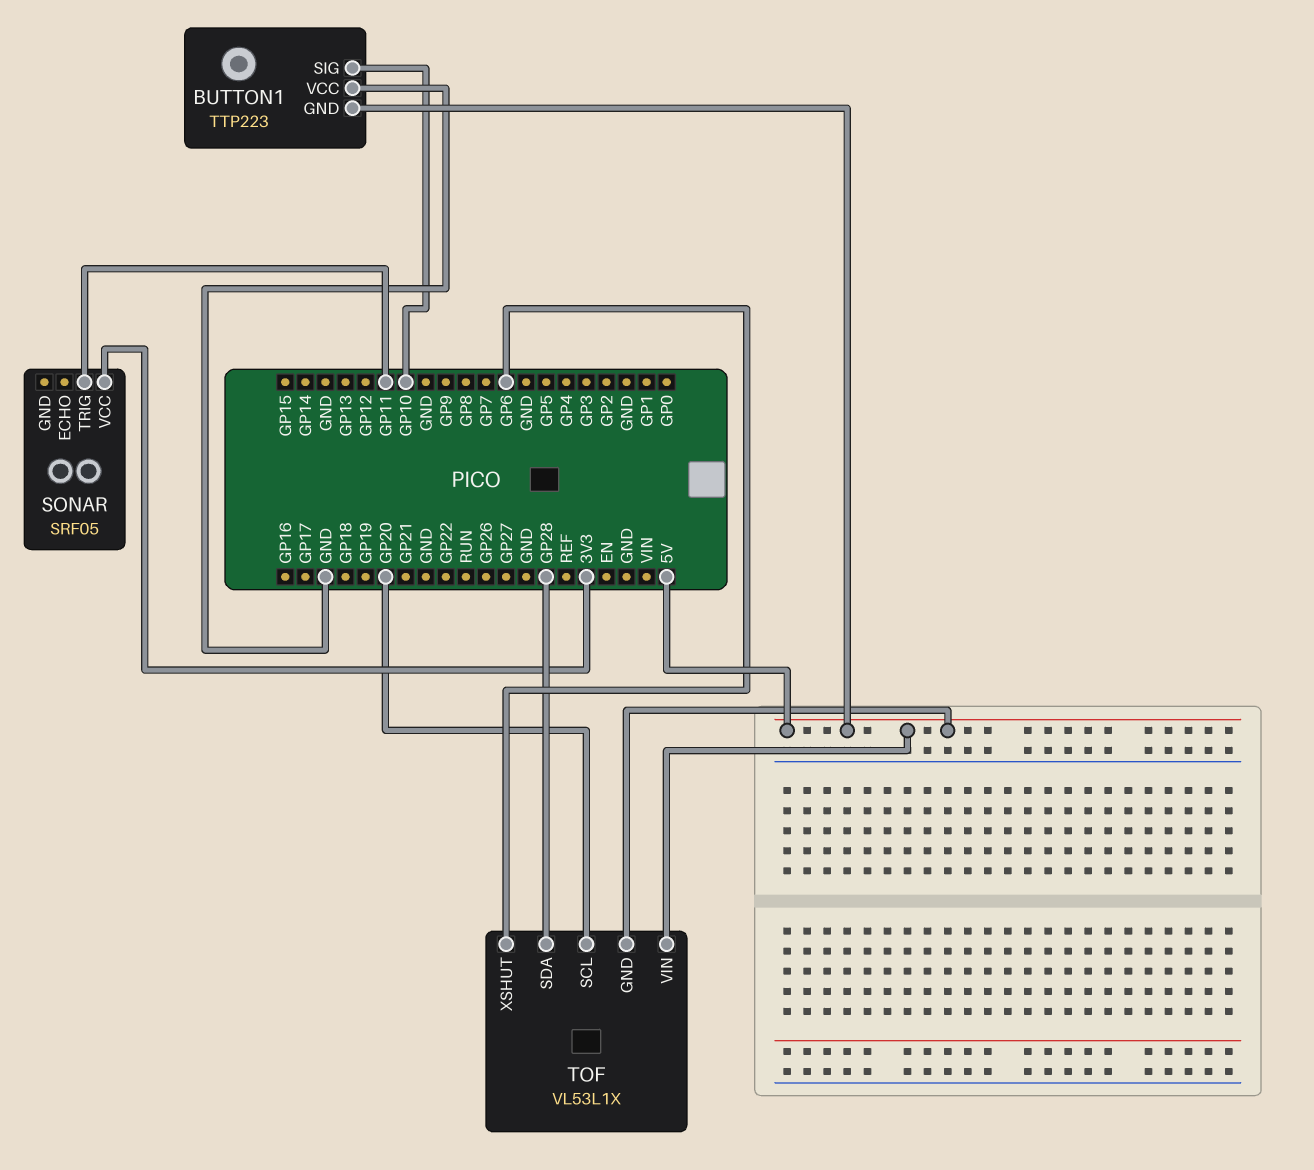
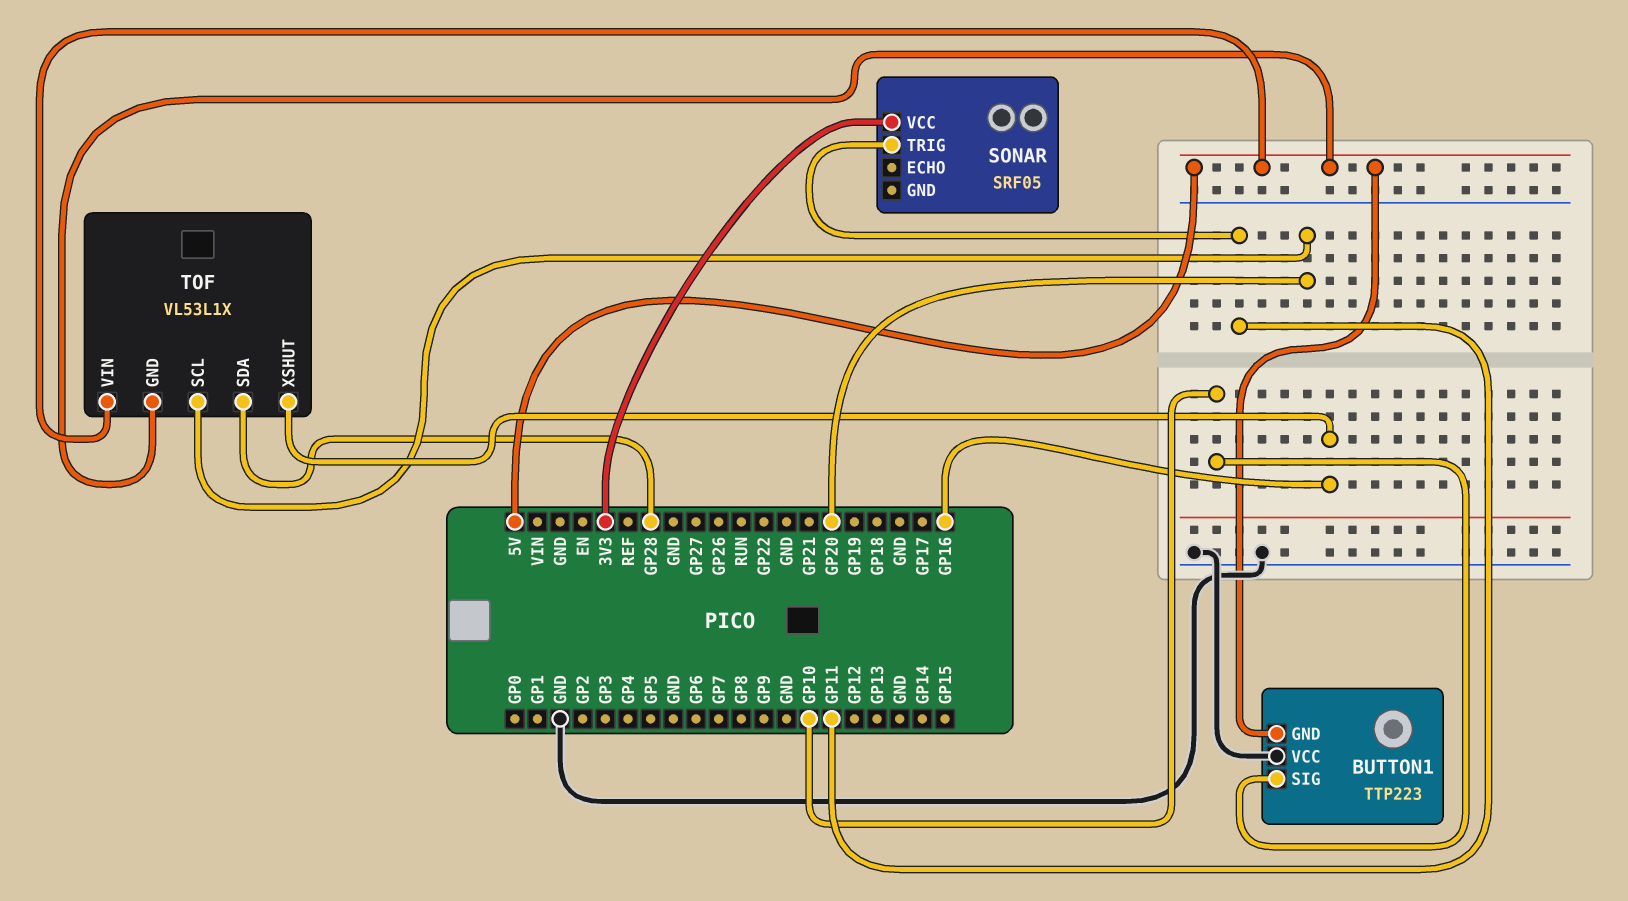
TOF pin XSHUT: GP6 -> GP16

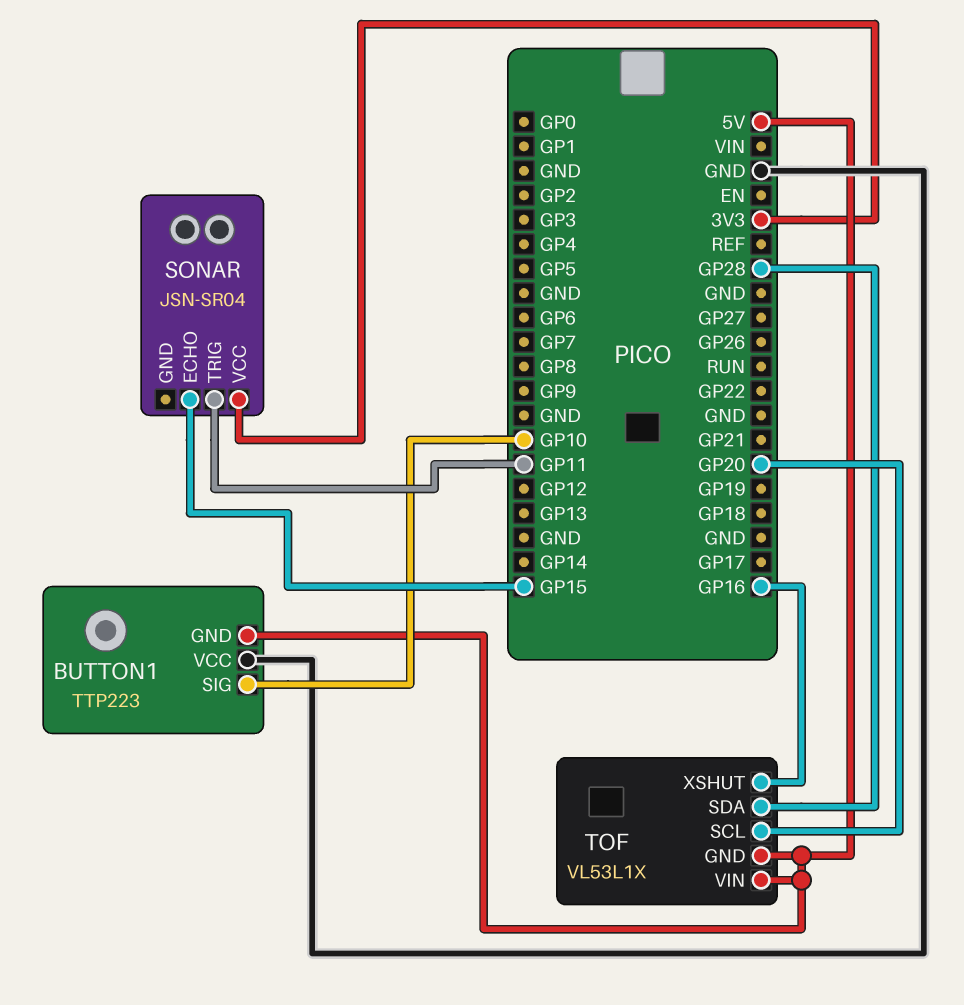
SONAR: SRF05 -> JSN-SR04
SONAR pin ECHO: none -> GP15

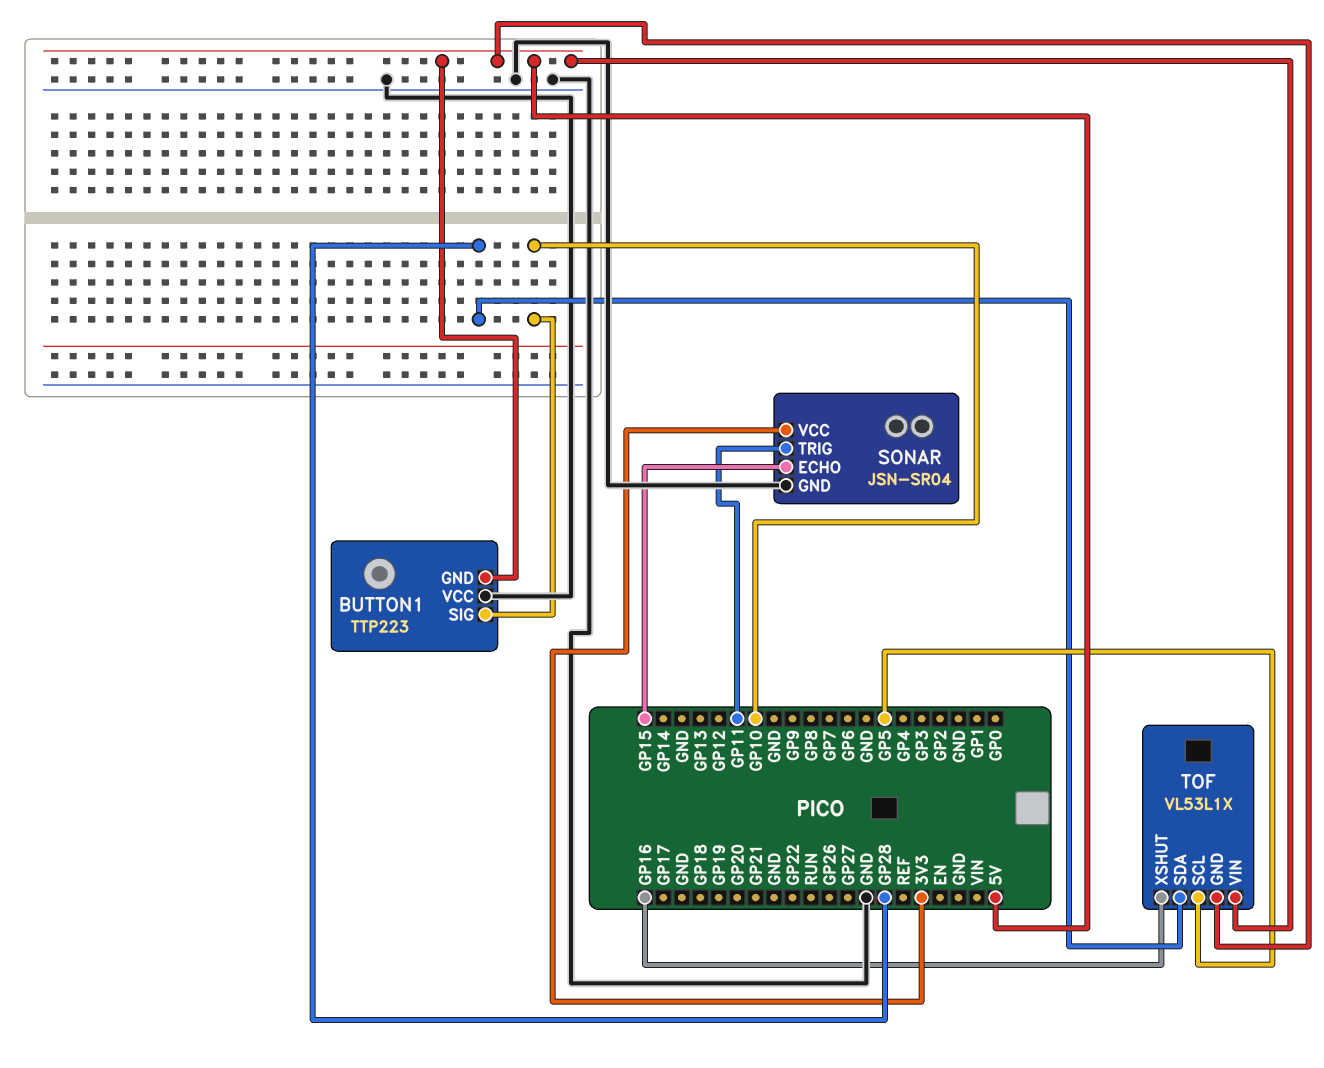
SONAR pin GND: none -> GND
TOF pin SCL: GP20 -> GP5

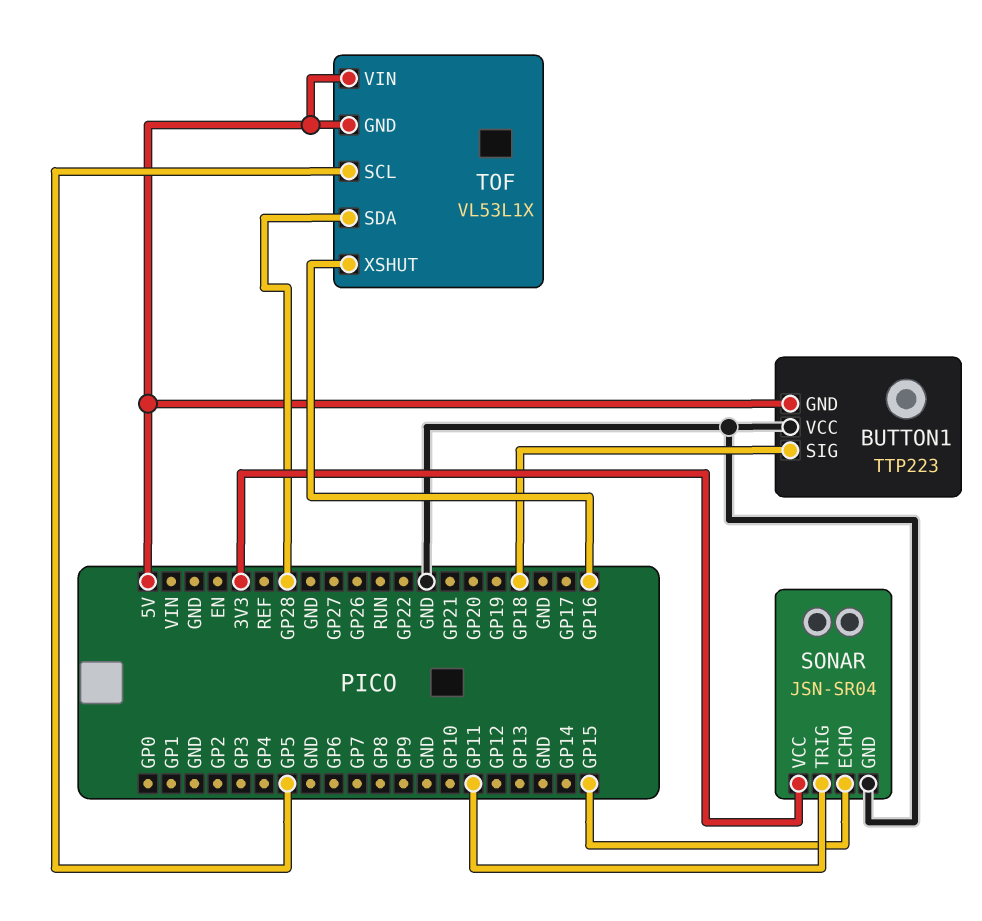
BUTTON1 pin SIG: GP10 -> GP18

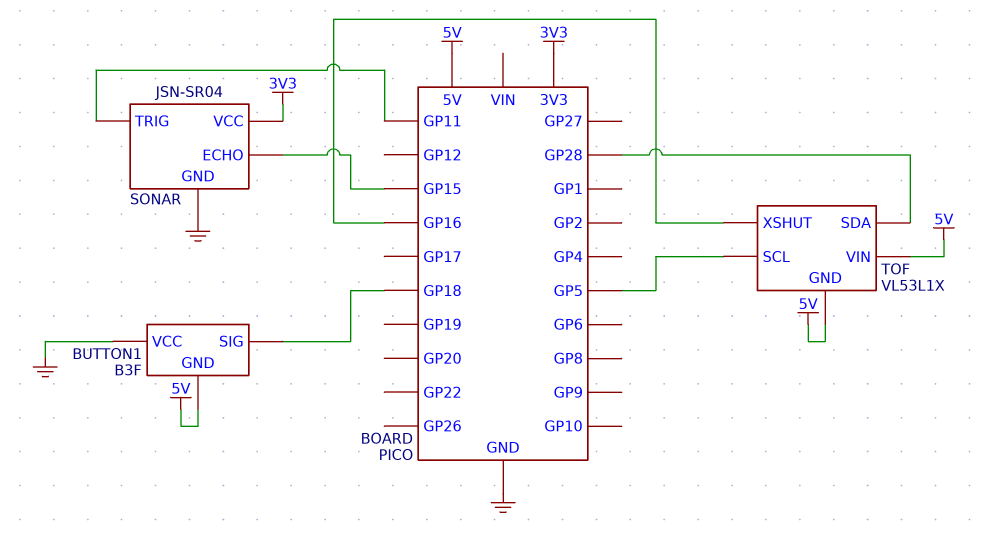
BUTTON1: TTP223 -> B3F

